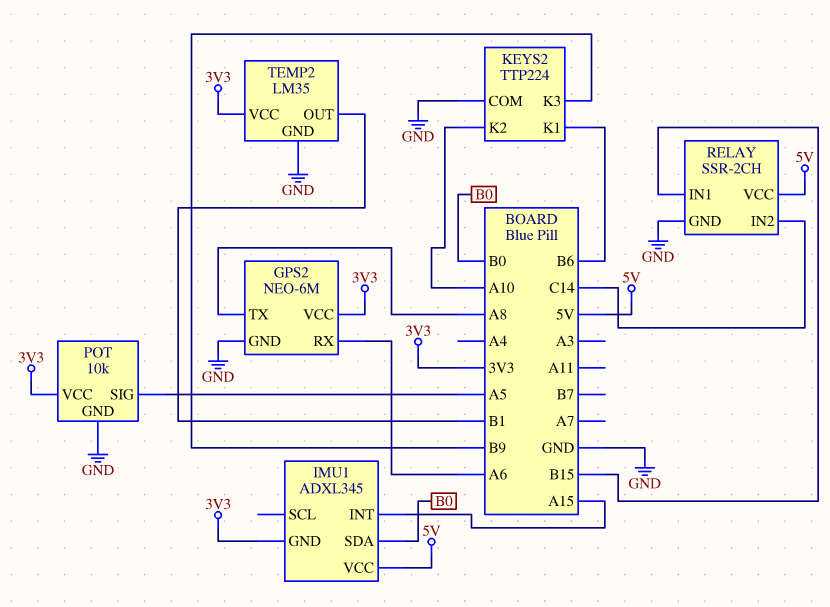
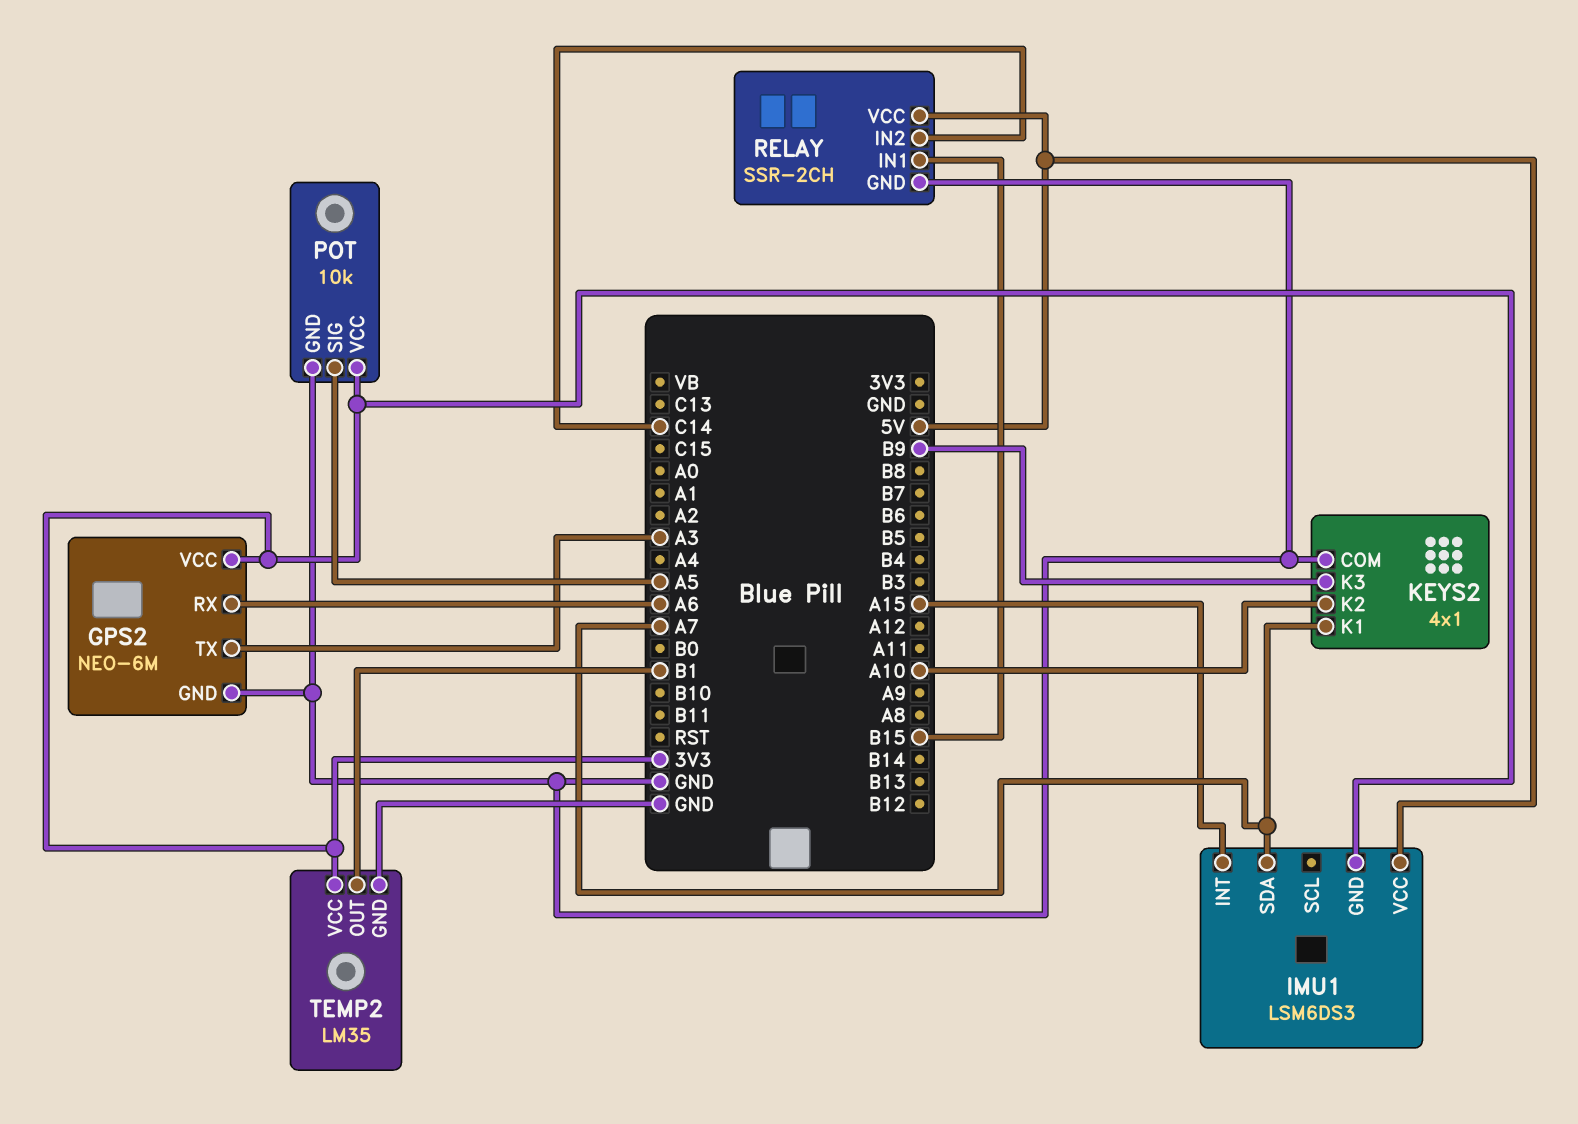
GPS2 pin TX: A8 -> A3
IMU1: ADXL345 -> LSM6DS3
IMU1 pin SDA: B0 -> A7
KEYS2: TTP224 -> 4x1
KEYS2 pin K1: B6 -> A7

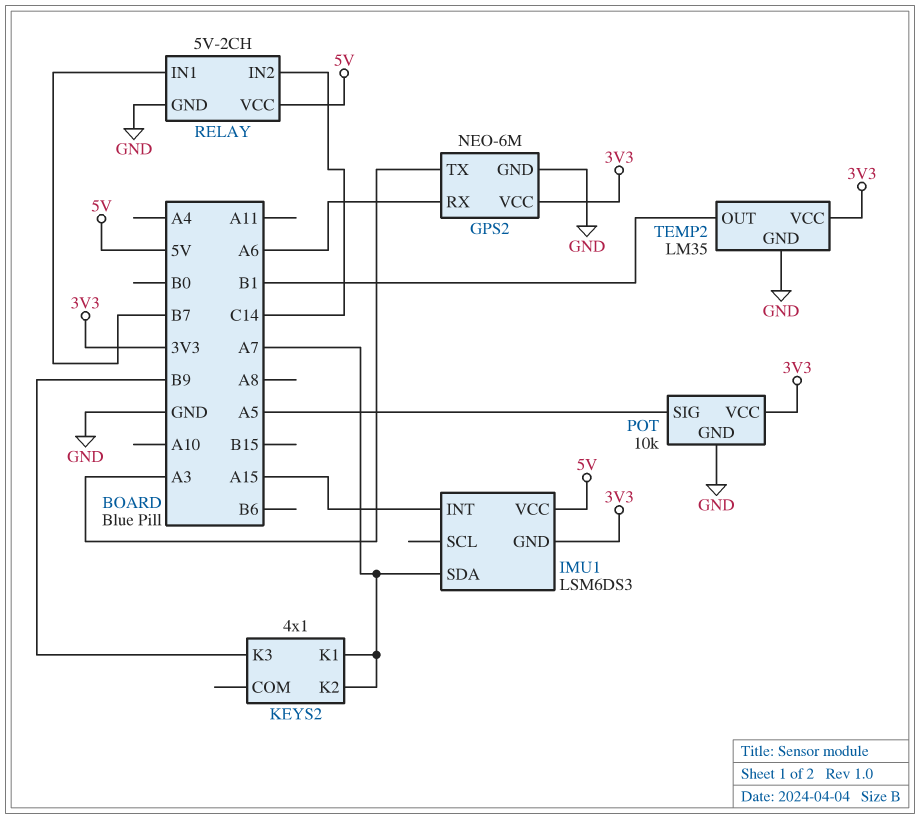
KEYS2 pin COM: GND -> none
KEYS2 pin K2: A10 -> A7
RELAY: SSR-2CH -> 5V-2CH
RELAY pin IN1: B15 -> B7

